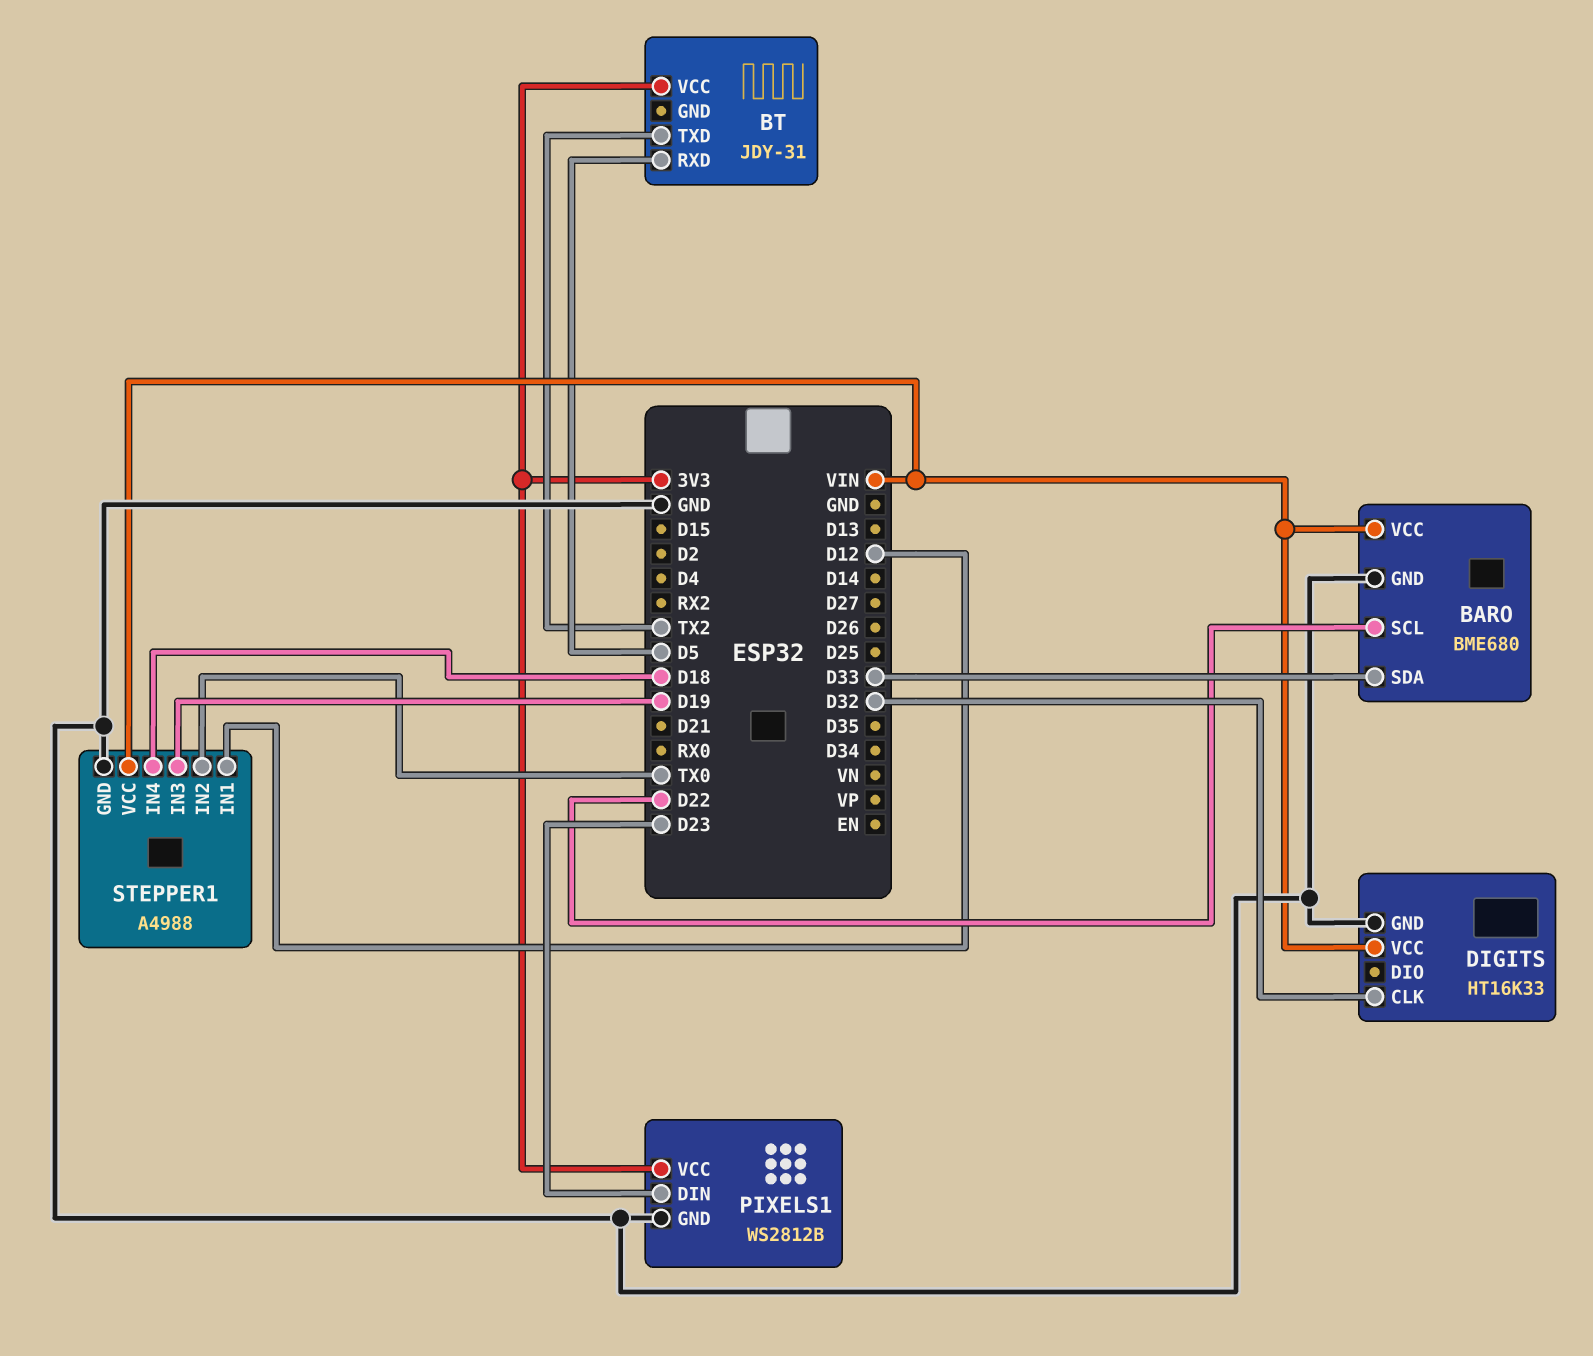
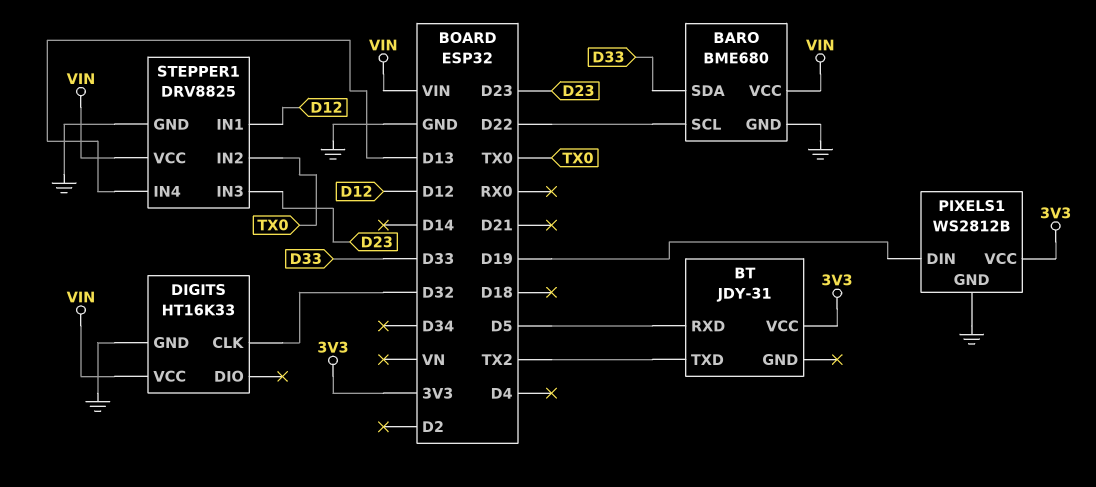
PIXELS1 pin DIN: D23 -> D19
STEPPER1: A4988 -> DRV8825
STEPPER1 pin IN3: D19 -> D23
STEPPER1 pin IN4: D18 -> D13

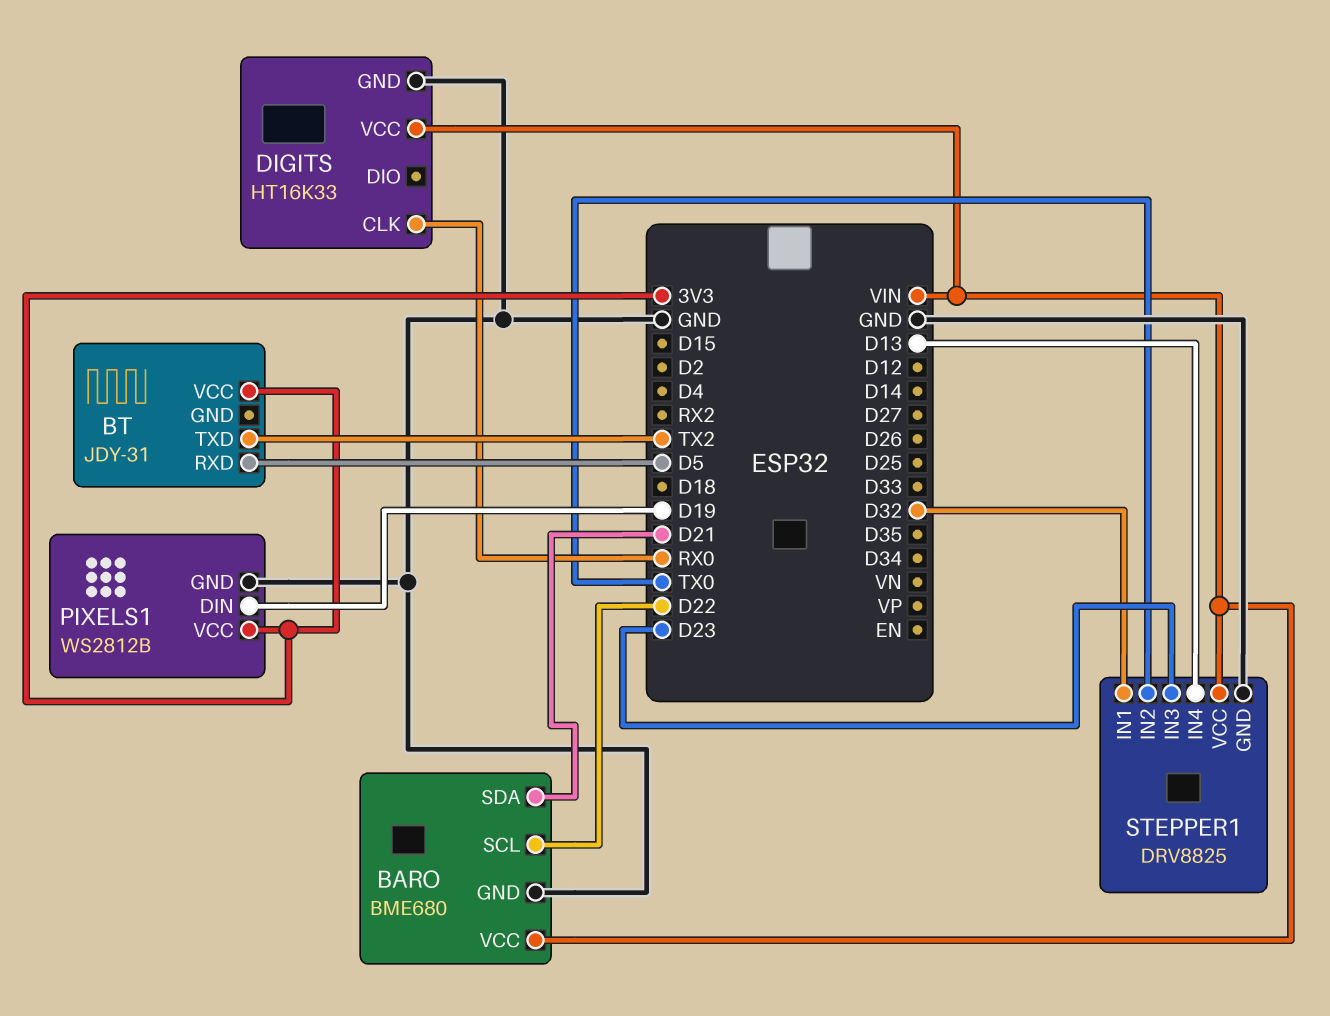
BARO pin SDA: D33 -> D21
DIGITS pin CLK: D32 -> RX0
STEPPER1 pin IN1: D12 -> D32

